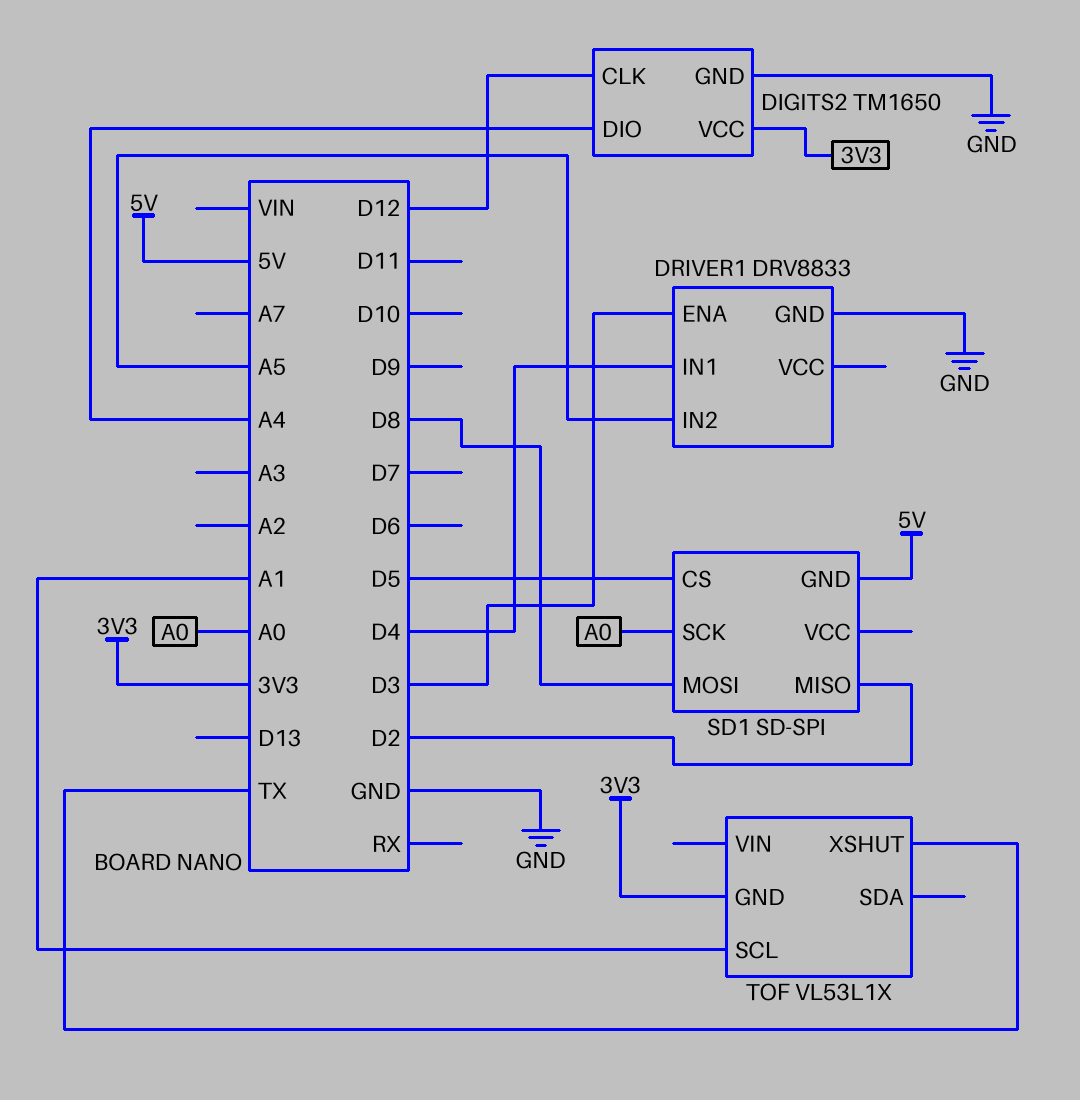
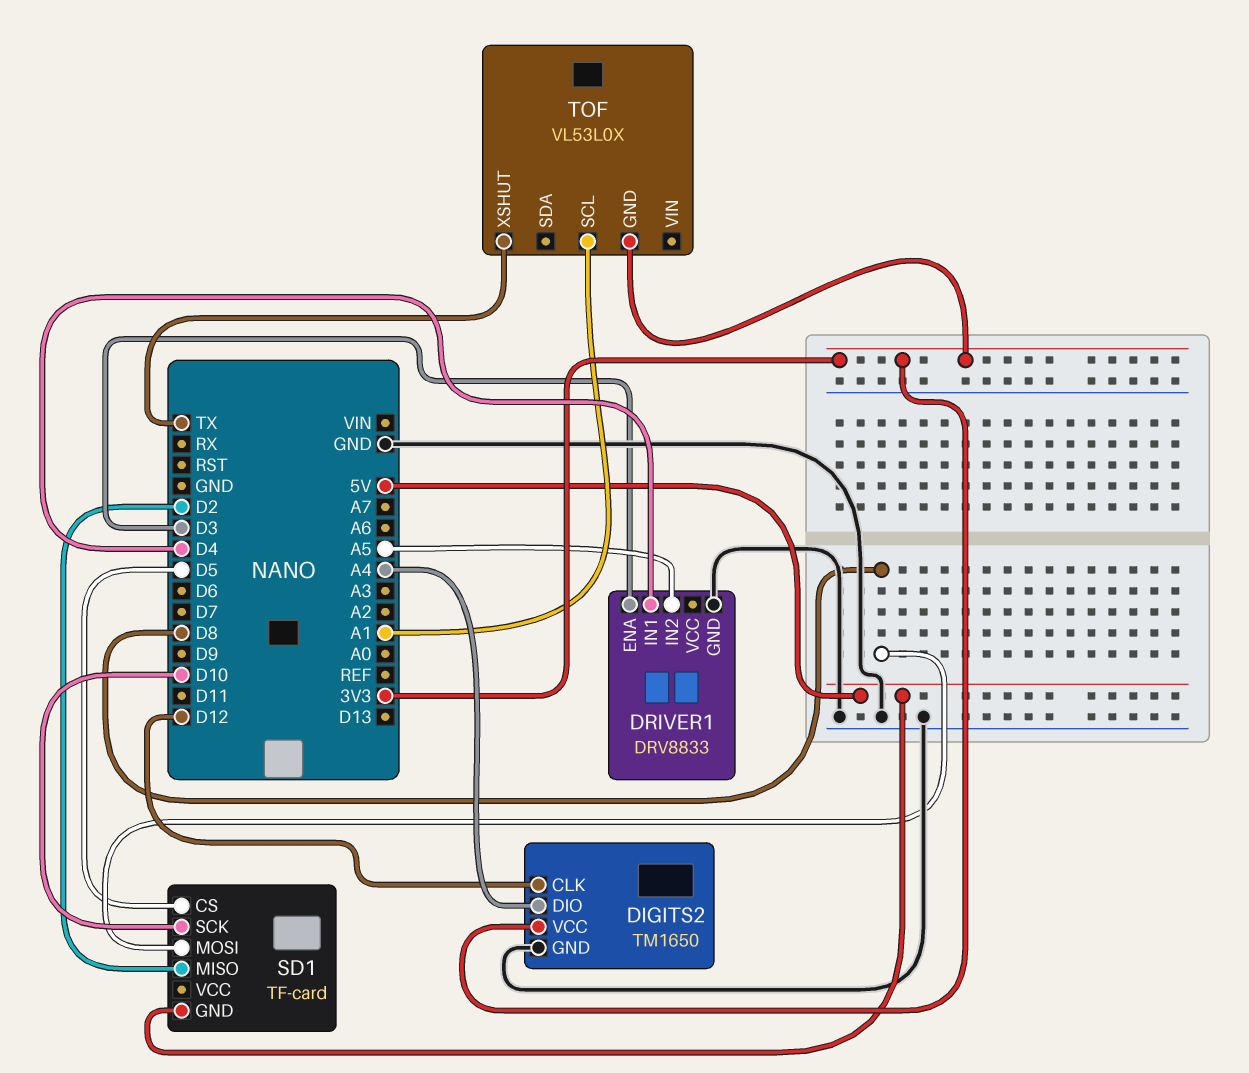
SD1: SD-SPI -> TF-card
SD1 pin SCK: A0 -> D10
TOF: VL53L1X -> VL53L0X

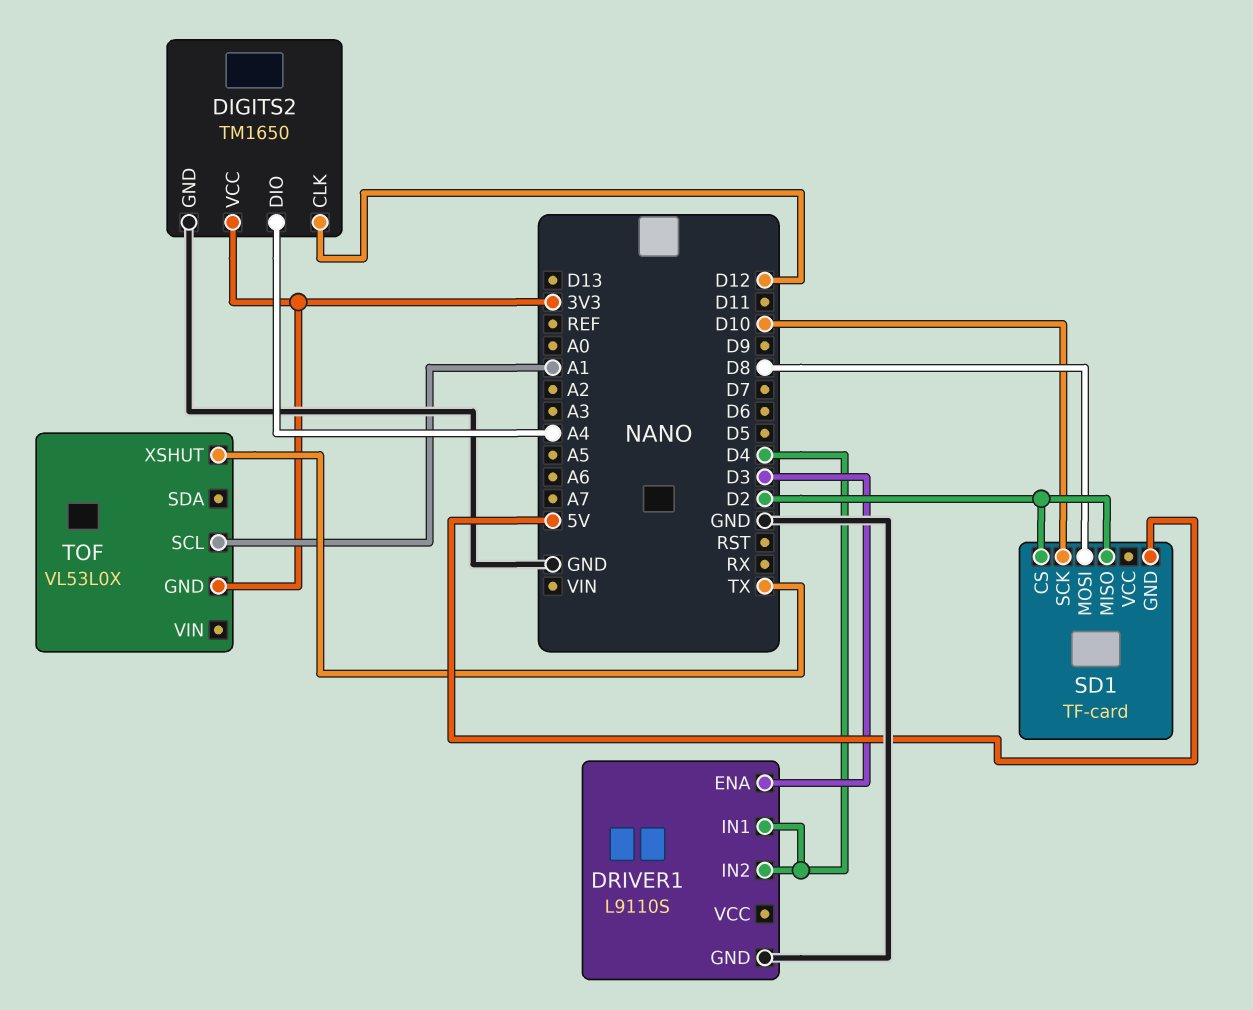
DRIVER1: DRV8833 -> L9110S
DRIVER1 pin IN2: A5 -> D4
SD1 pin CS: D5 -> D2

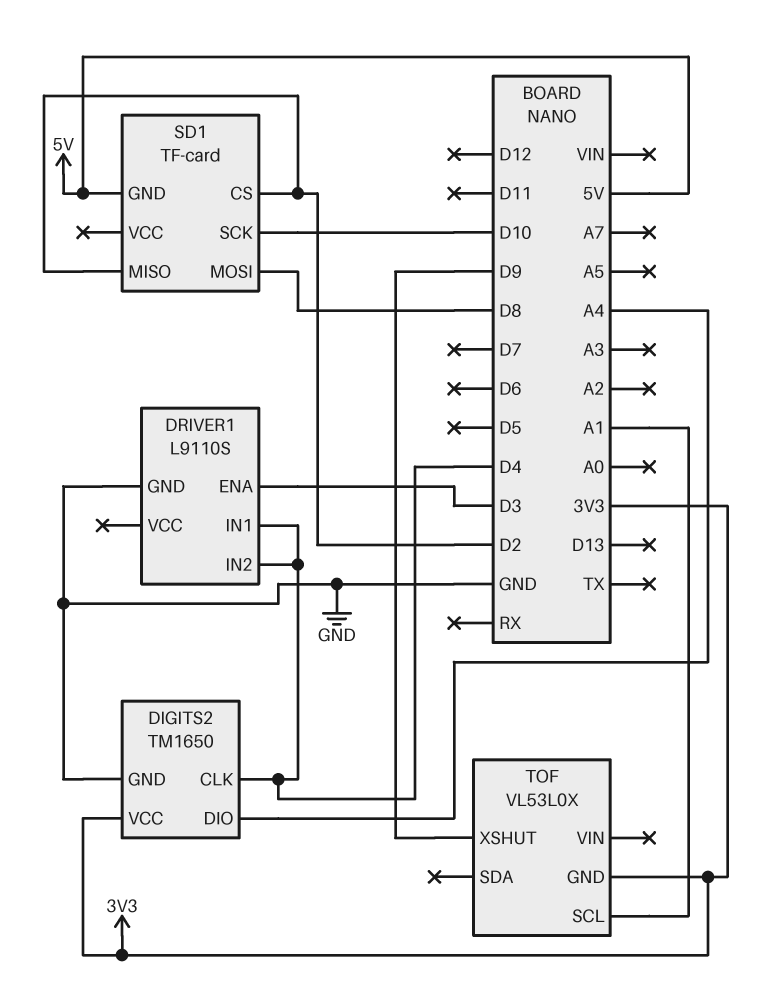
DIGITS2 pin CLK: D12 -> D4
TOF pin XSHUT: TX -> D9

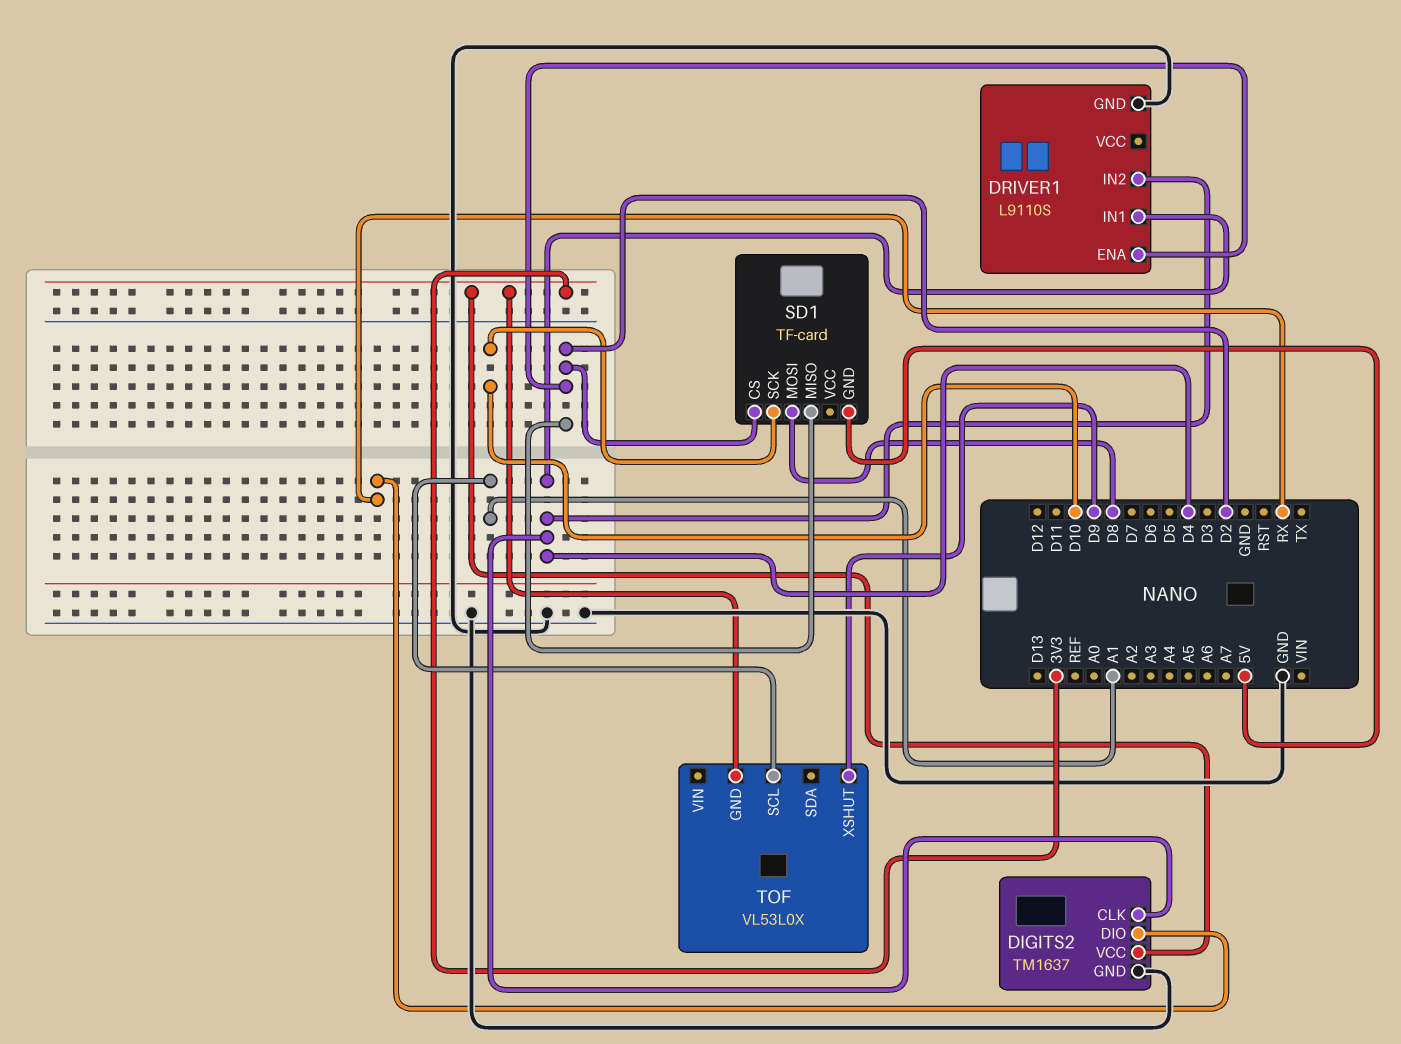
DIGITS2: TM1650 -> TM1637
DIGITS2 pin DIO: A4 -> RX
DRIVER1 pin ENA: D3 -> D2

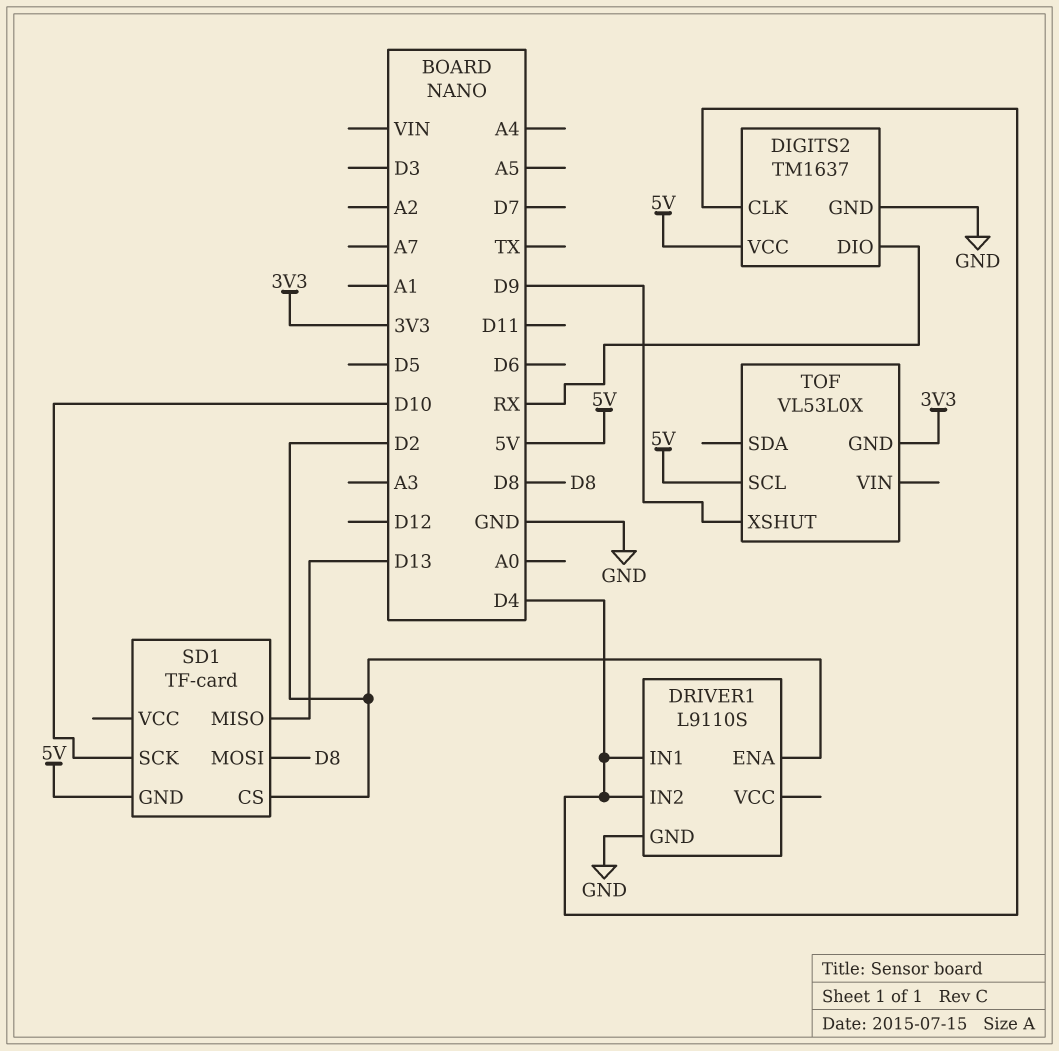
DIGITS2 pin VCC: 3V3 -> 5V
SD1 pin MISO: D2 -> D13
TOF pin SCL: A1 -> 5V

